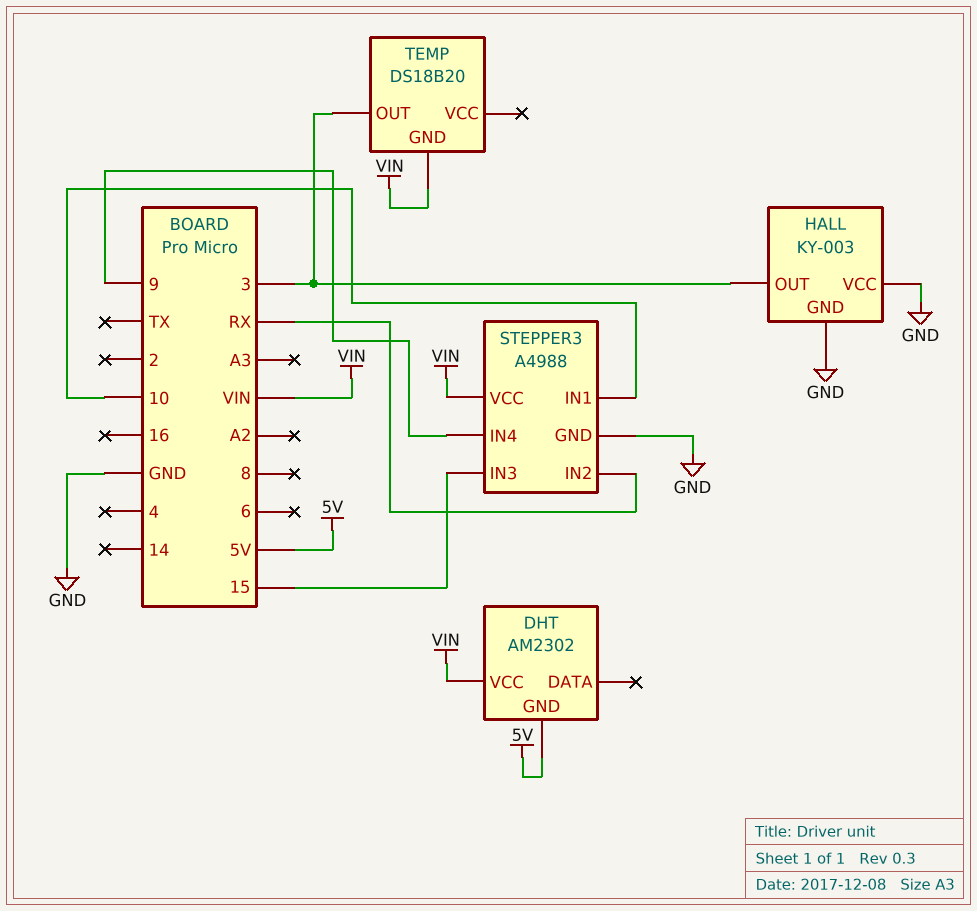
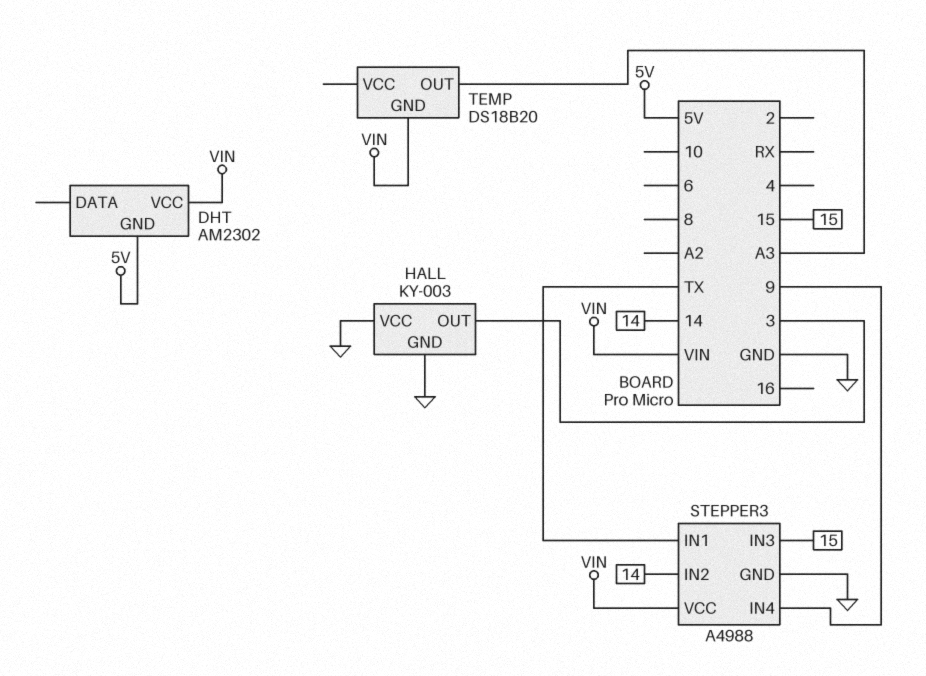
STEPPER3 pin IN1: 10 -> TX
STEPPER3 pin IN2: RX -> 14
TEMP pin OUT: 3 -> A3

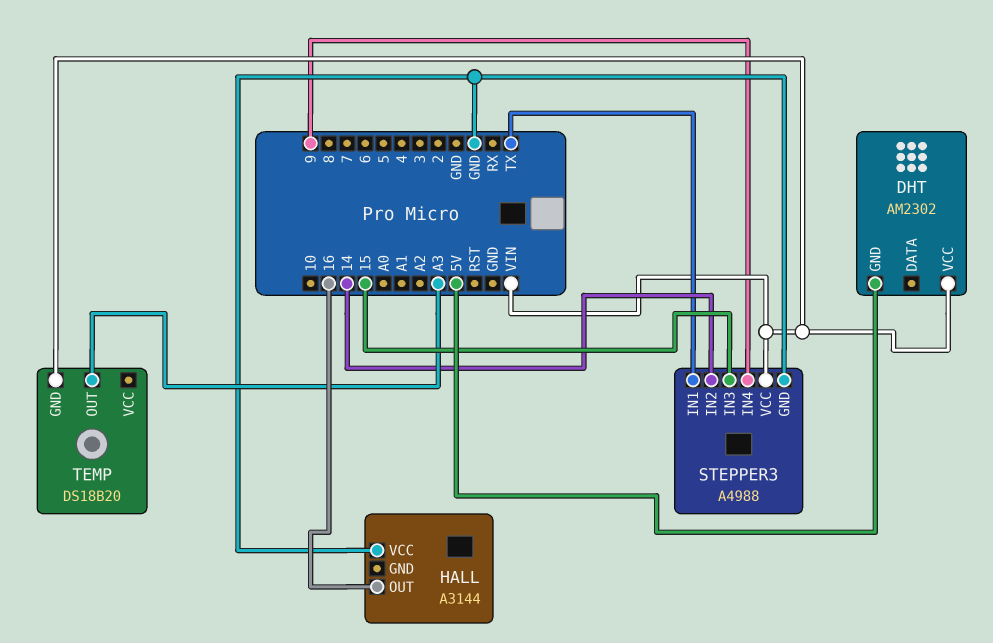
HALL: KY-003 -> A3144
HALL pin GND: GND -> none
HALL pin OUT: 3 -> 16

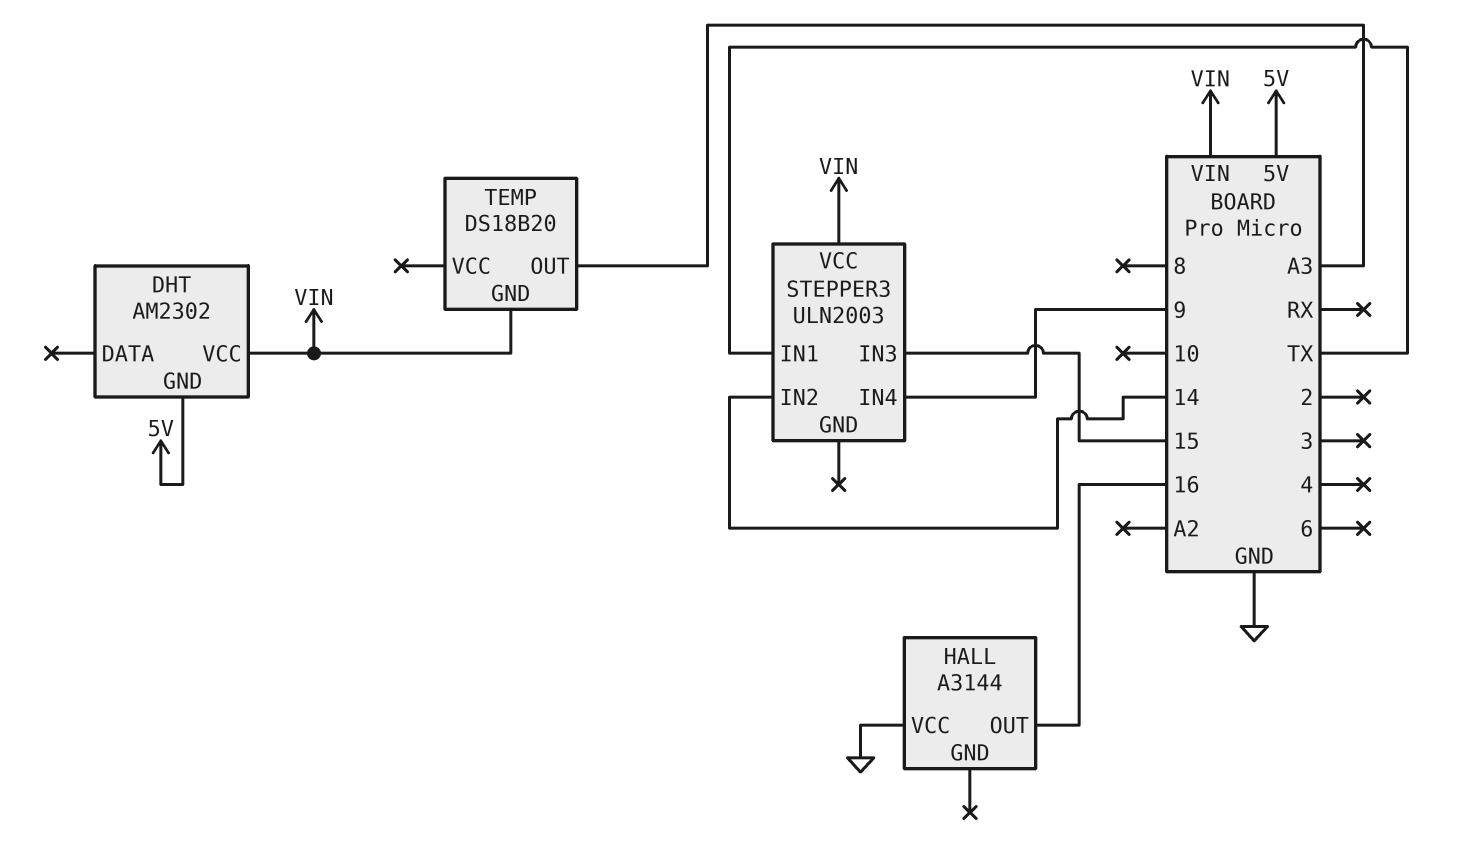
STEPPER3: A4988 -> ULN2003
STEPPER3 pin GND: GND -> none

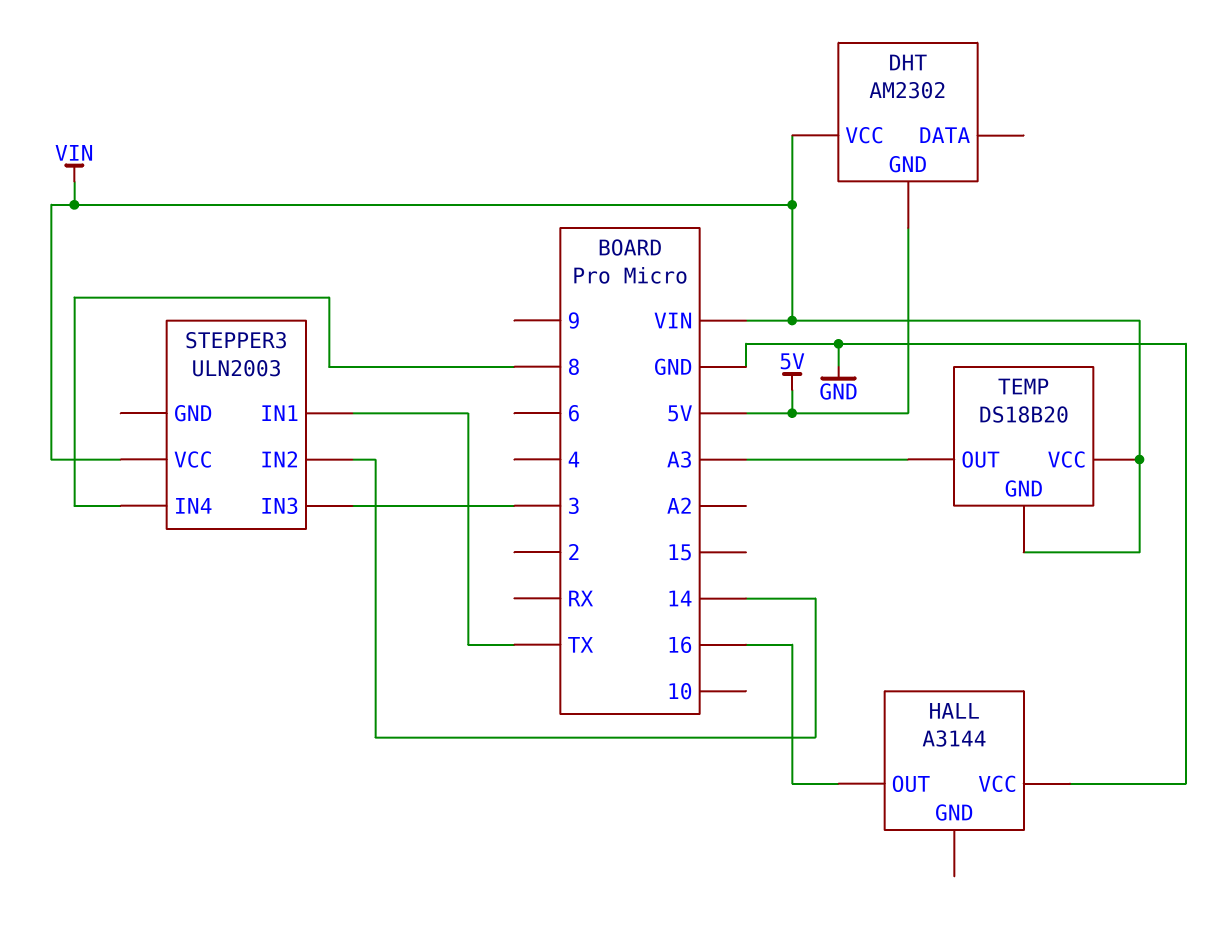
STEPPER3 pin IN3: 15 -> 3
STEPPER3 pin IN4: 9 -> 8
TEMP pin VCC: none -> VIN

